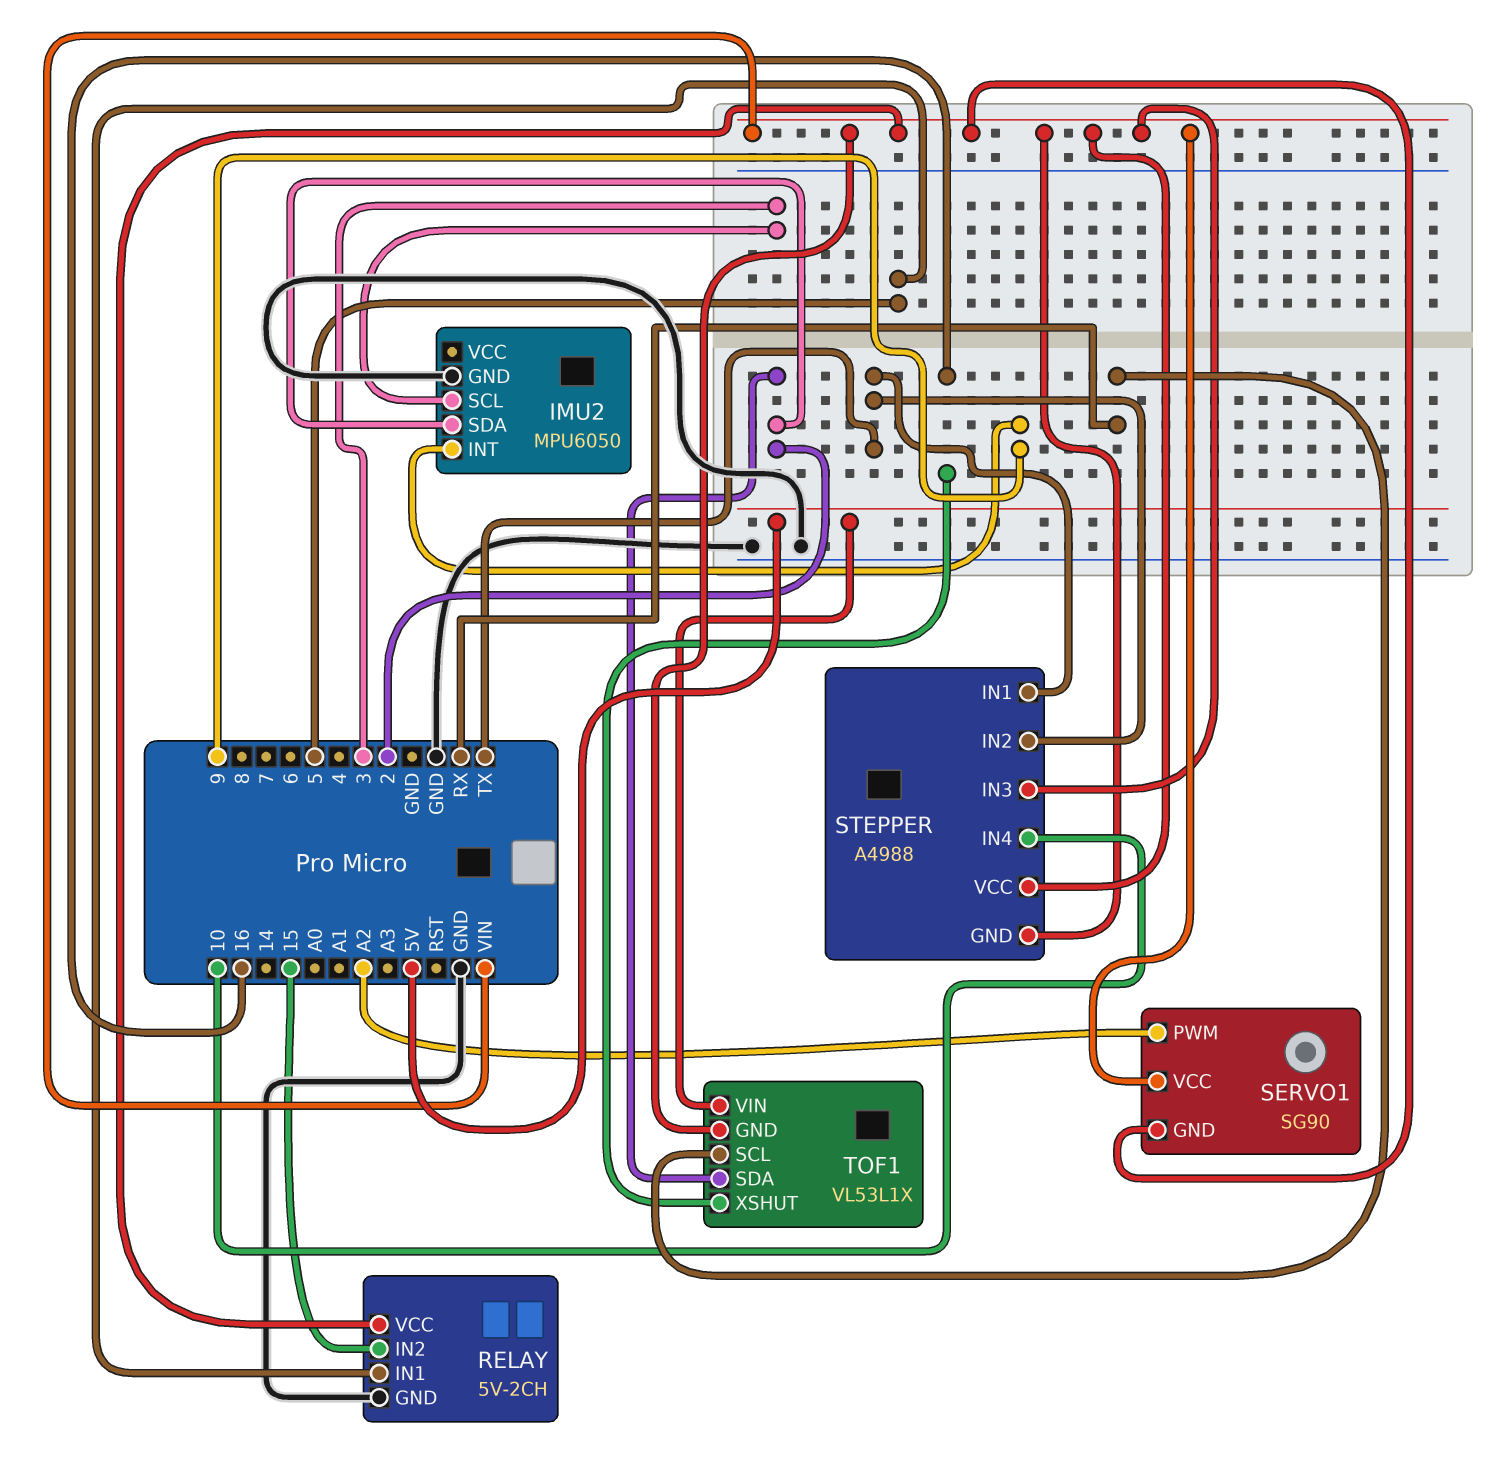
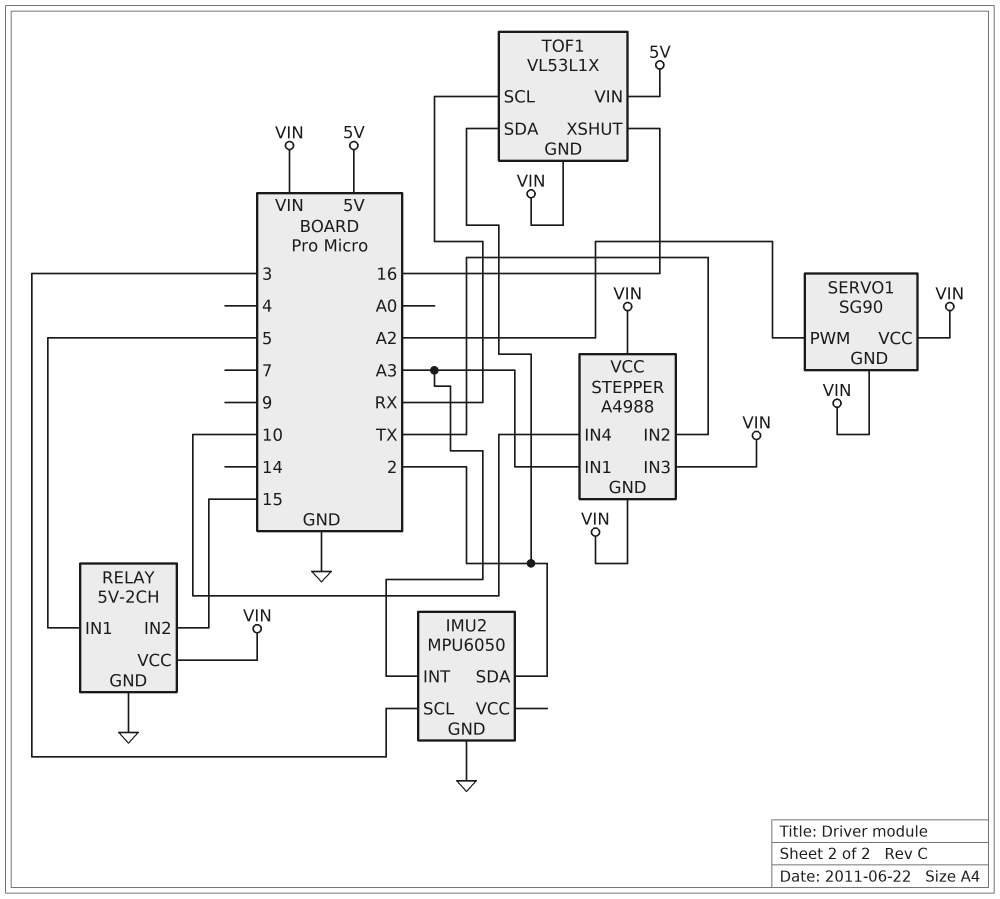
IMU2 pin INT: 9 -> A3
STEPPER pin IN1: TX -> A3

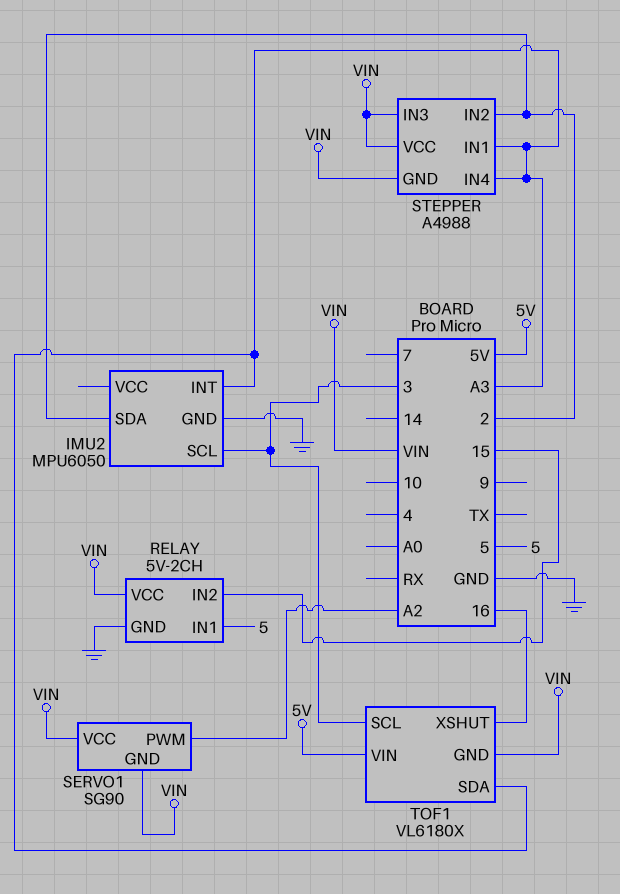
STEPPER pin IN2: TX -> 2
STEPPER pin IN4: 10 -> A3
TOF1: VL53L1X -> VL6180X
TOF1 pin SCL: RX -> 3
TOF1 pin SDA: 2 -> A3

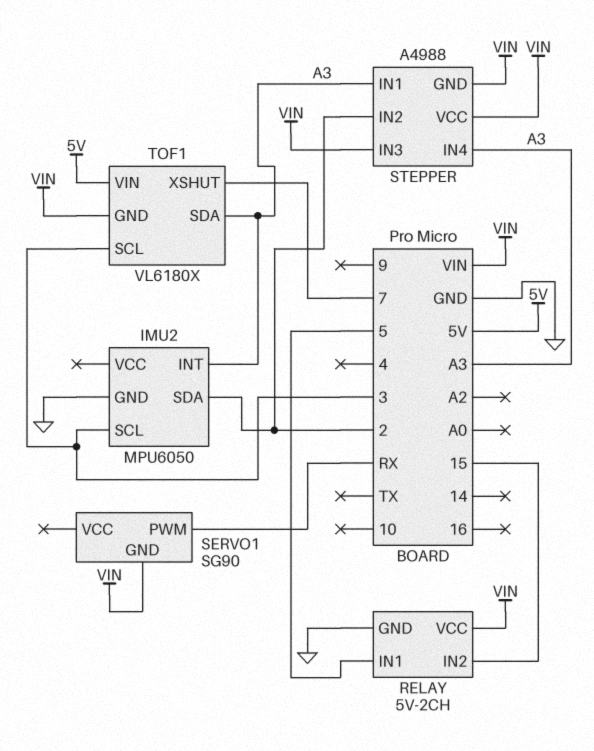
SERVO1 pin PWM: A2 -> RX
SERVO1 pin VCC: VIN -> none
TOF1 pin XSHUT: 16 -> 7

